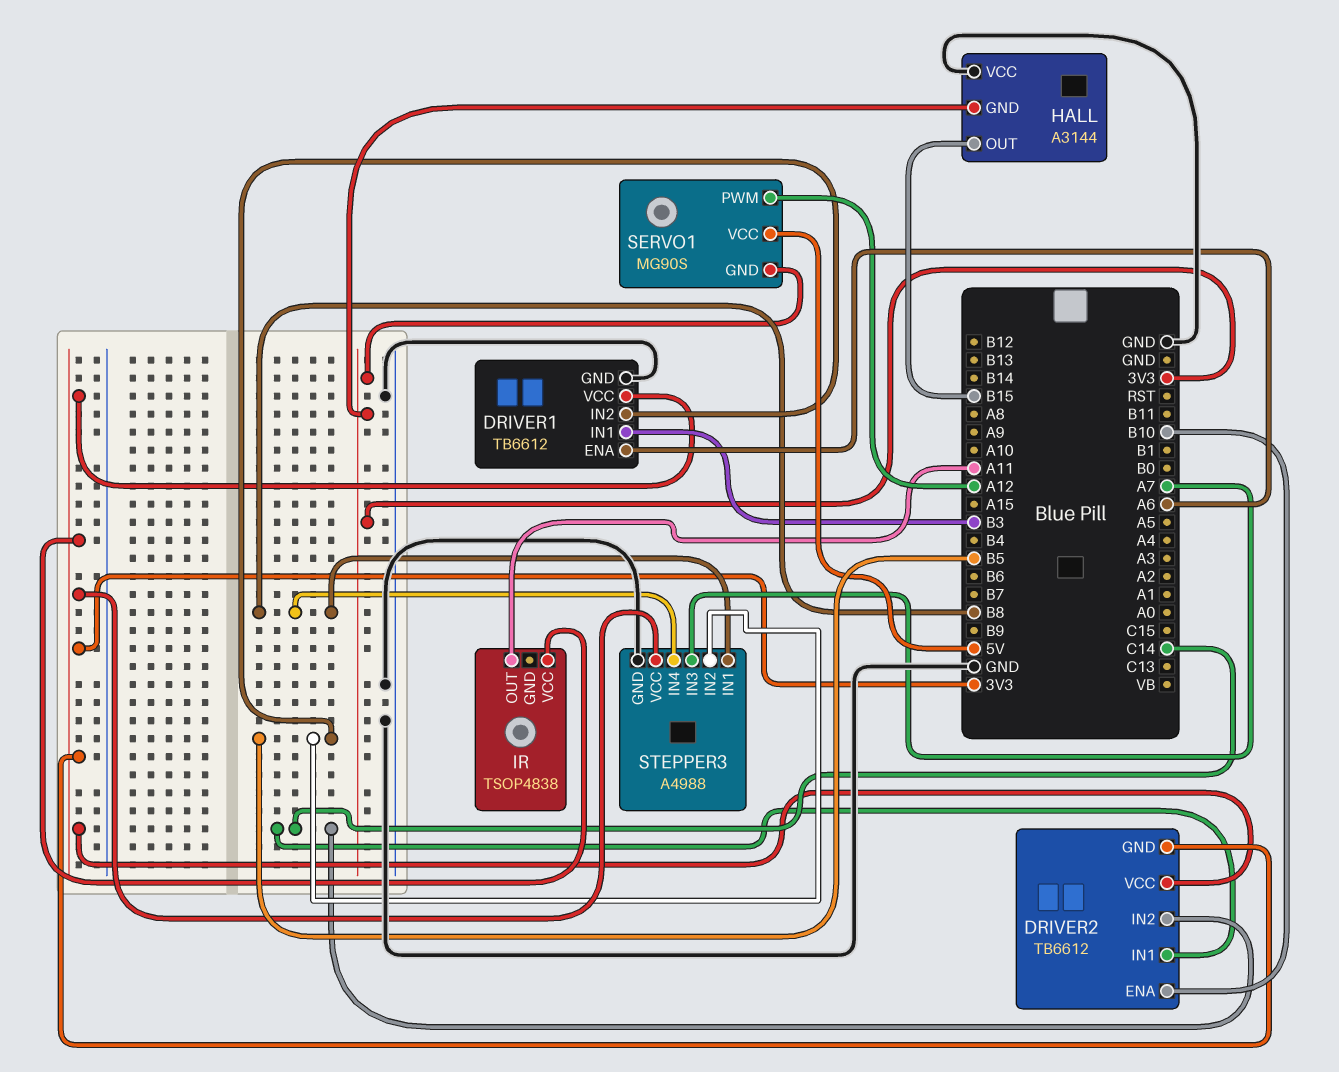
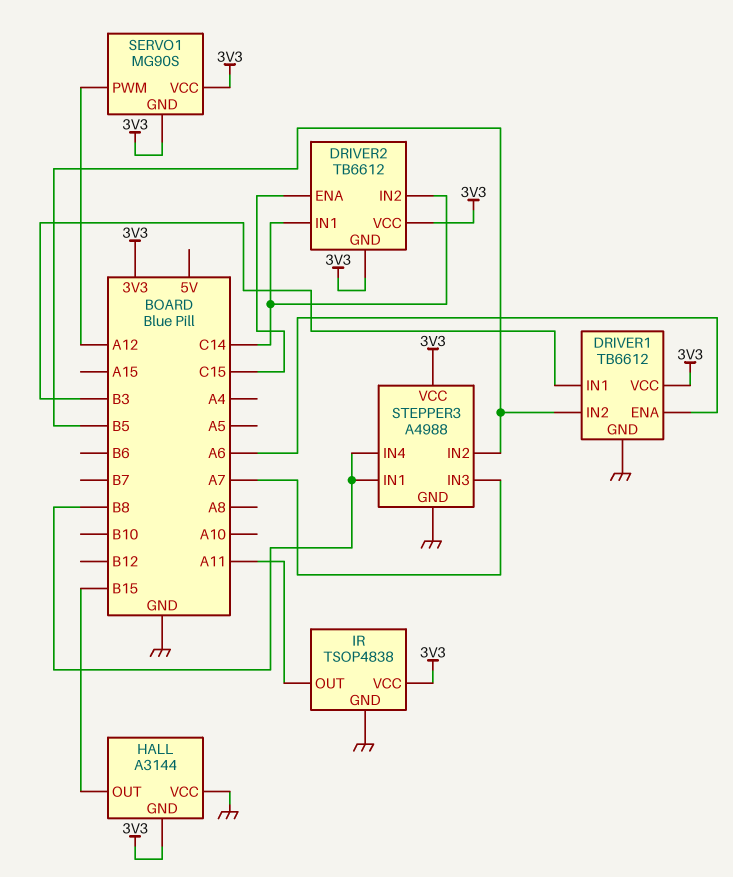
DRIVER2 pin ENA: B10 -> C15
IR pin GND: none -> GND
SERVO1 pin VCC: 5V -> 3V3

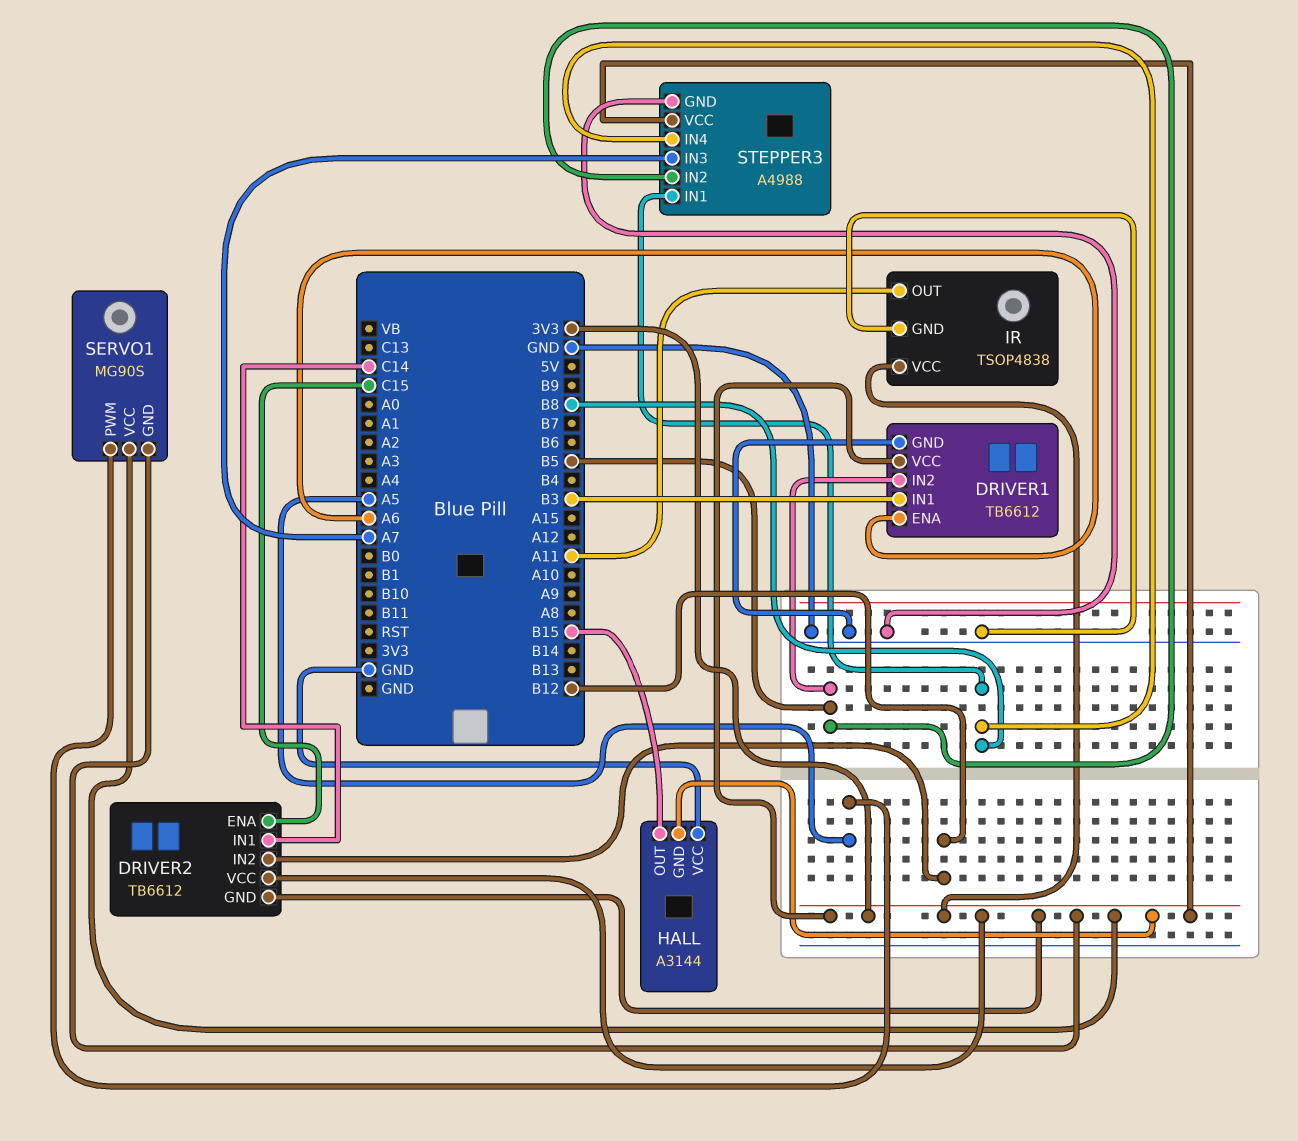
DRIVER2 pin IN2: C14 -> B12
SERVO1 pin PWM: A12 -> A5

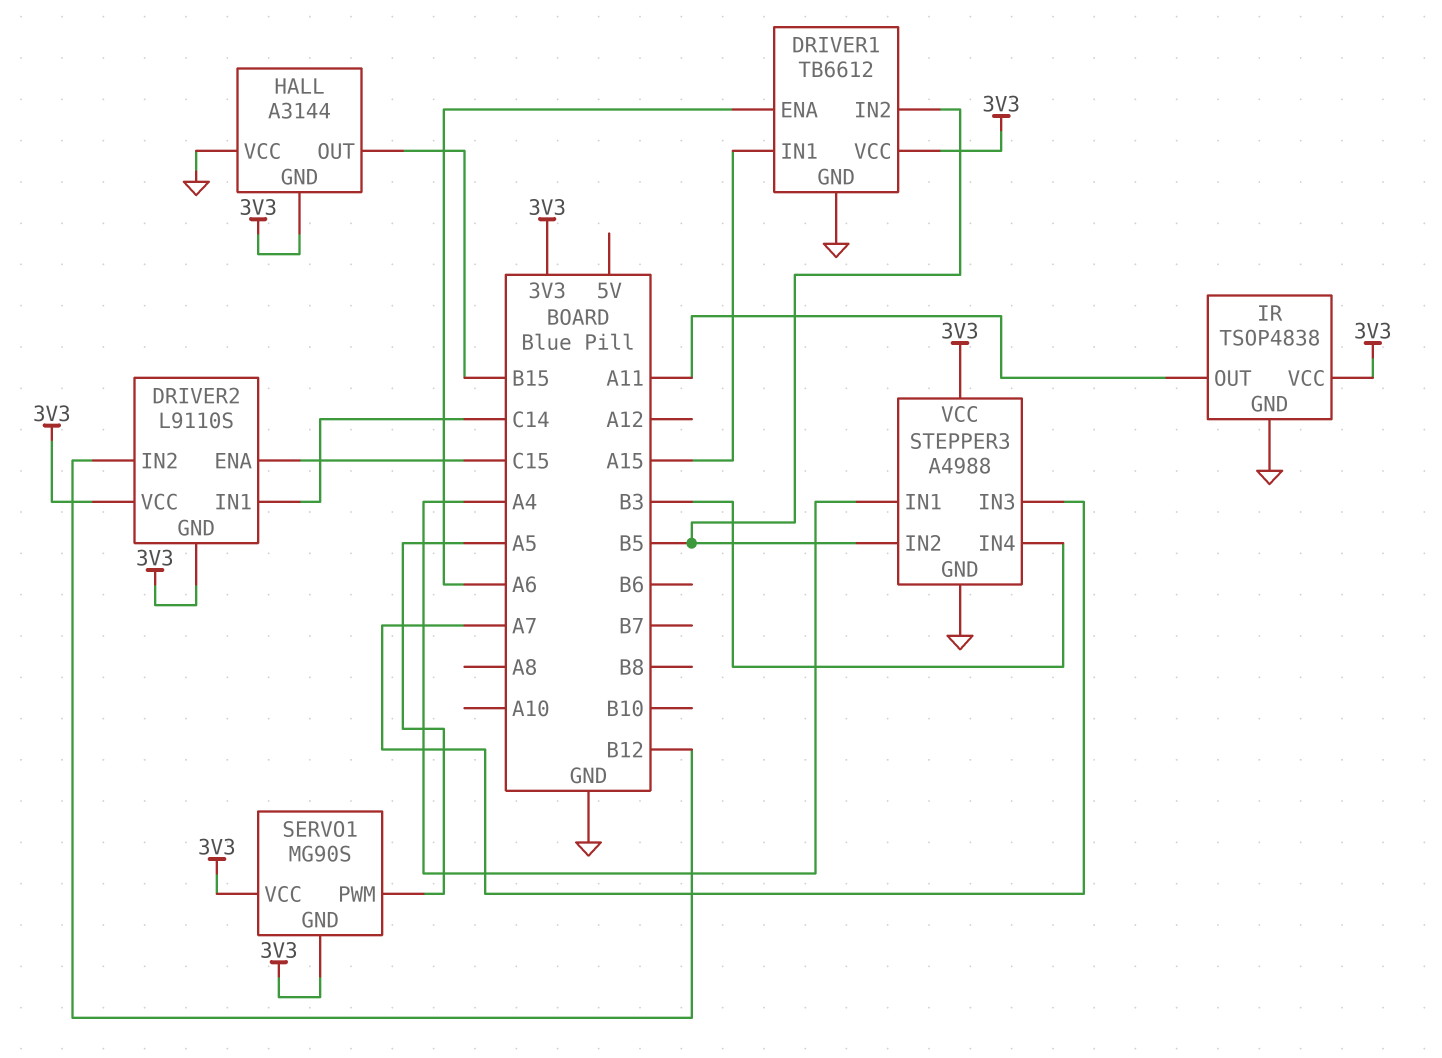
DRIVER1 pin IN1: B3 -> A15
DRIVER2: TB6612 -> L9110S
STEPPER3 pin IN1: B8 -> A4
STEPPER3 pin IN4: B8 -> B3

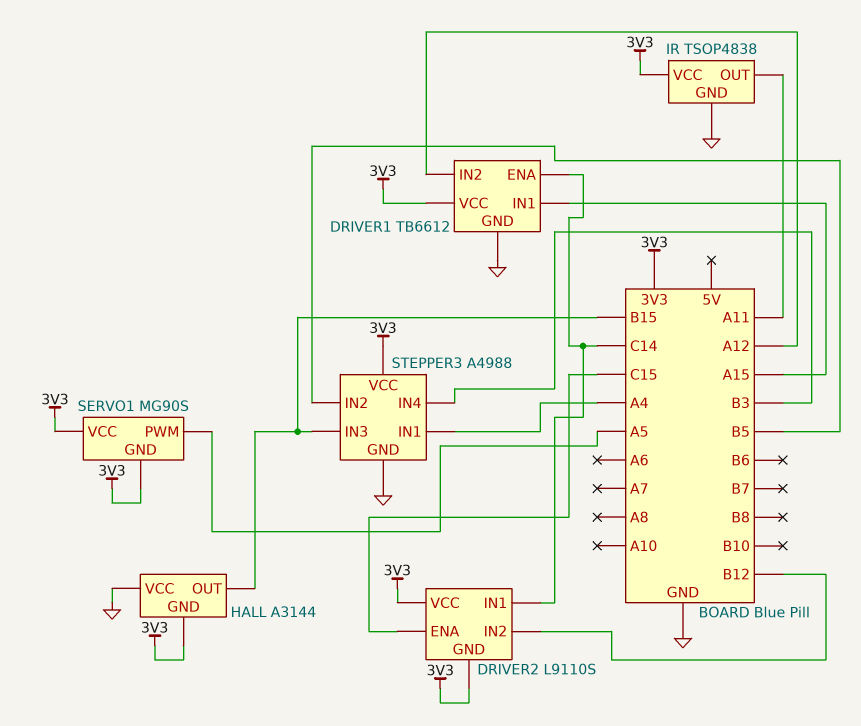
DRIVER1 pin ENA: A6 -> C14
DRIVER1 pin IN2: B5 -> A12
STEPPER3 pin IN3: A7 -> B15

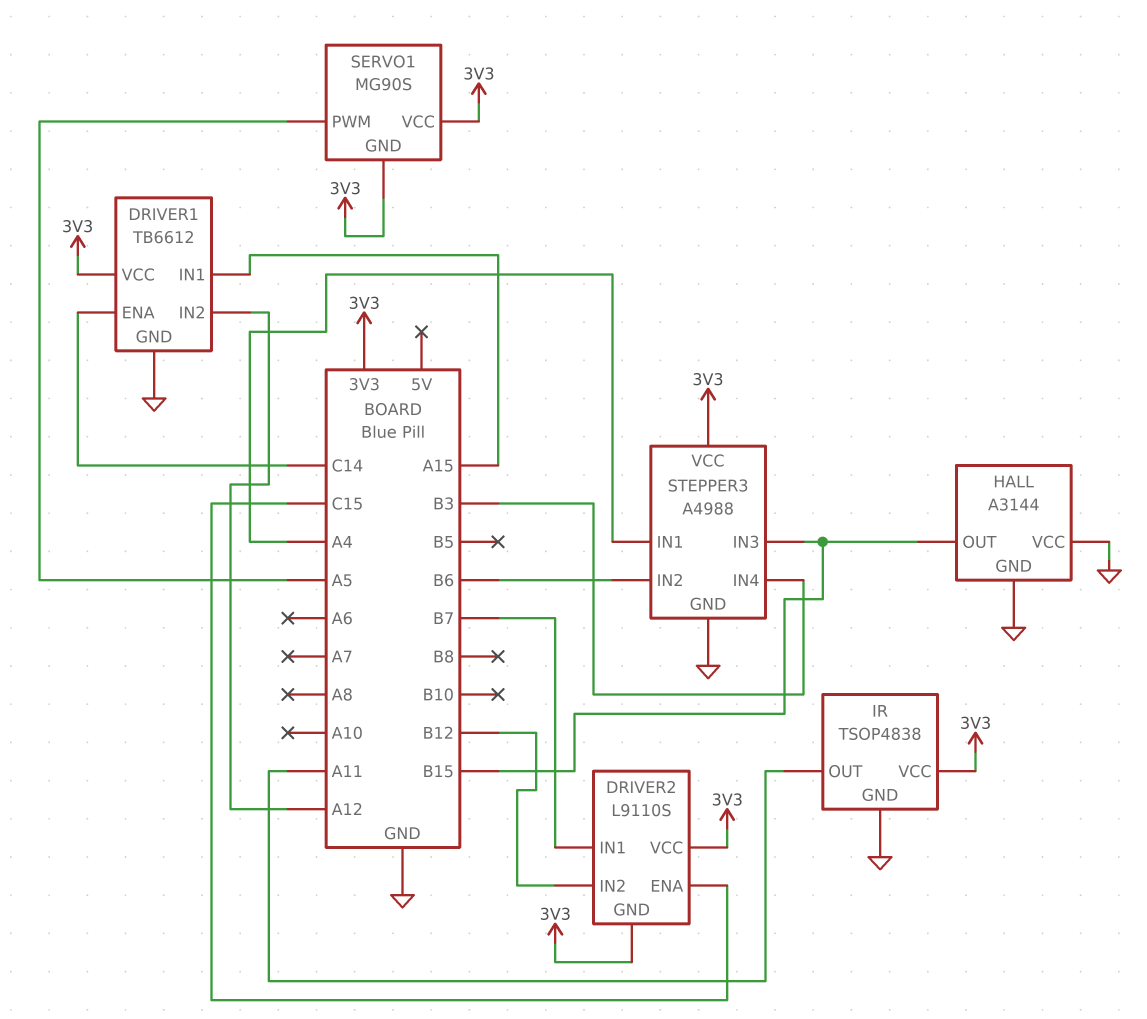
DRIVER2 pin IN1: C14 -> B7
HALL pin GND: 3V3 -> GND
STEPPER3 pin IN2: B5 -> B6

